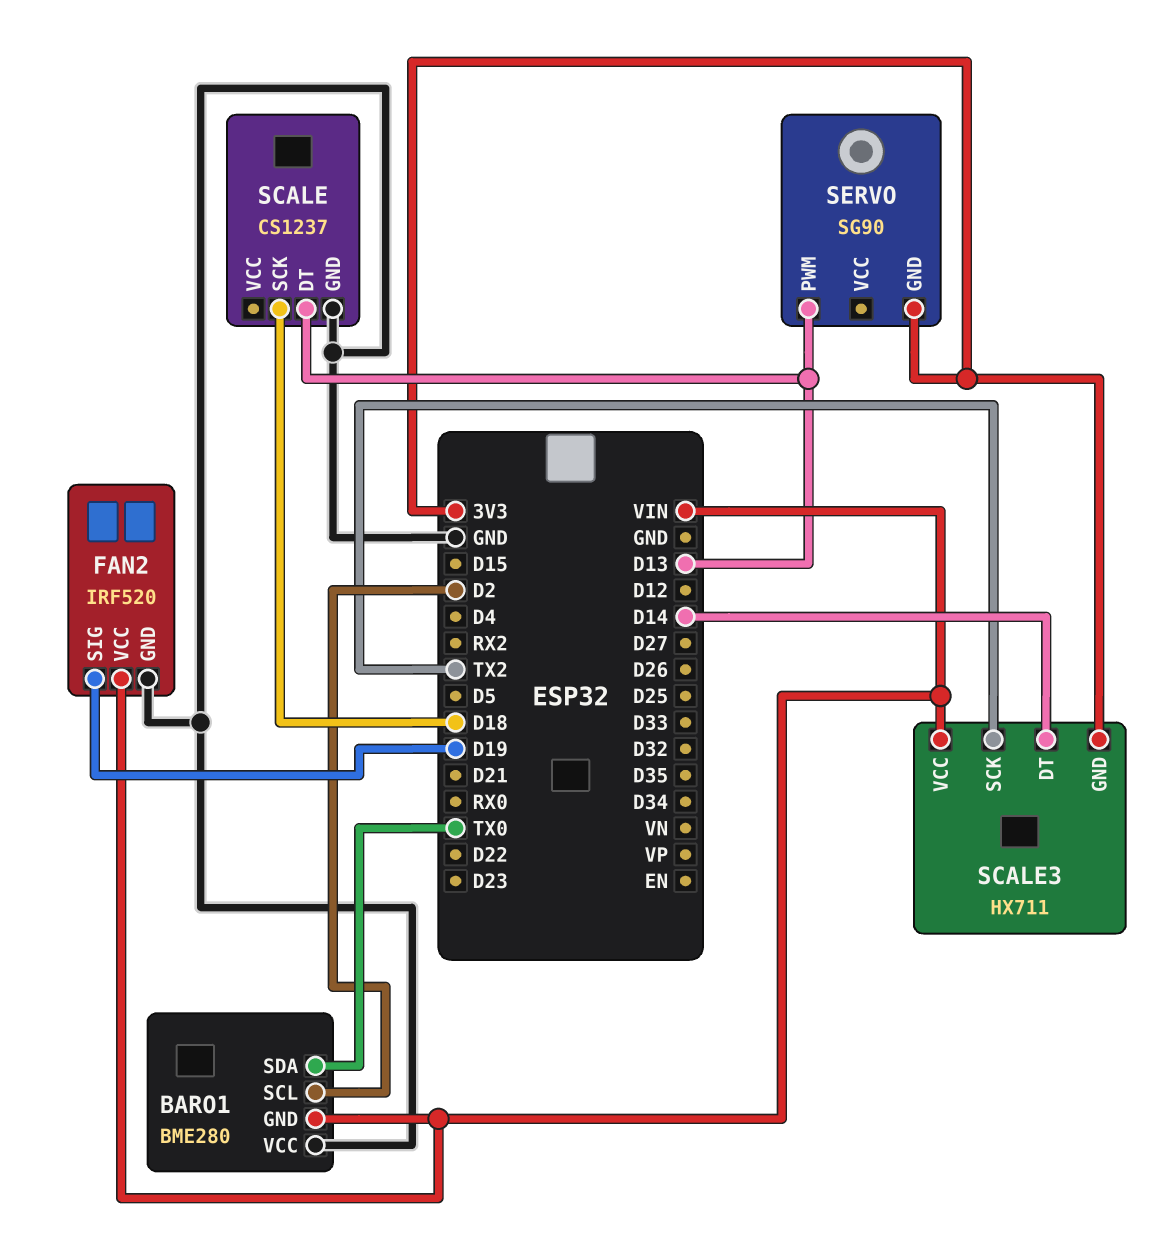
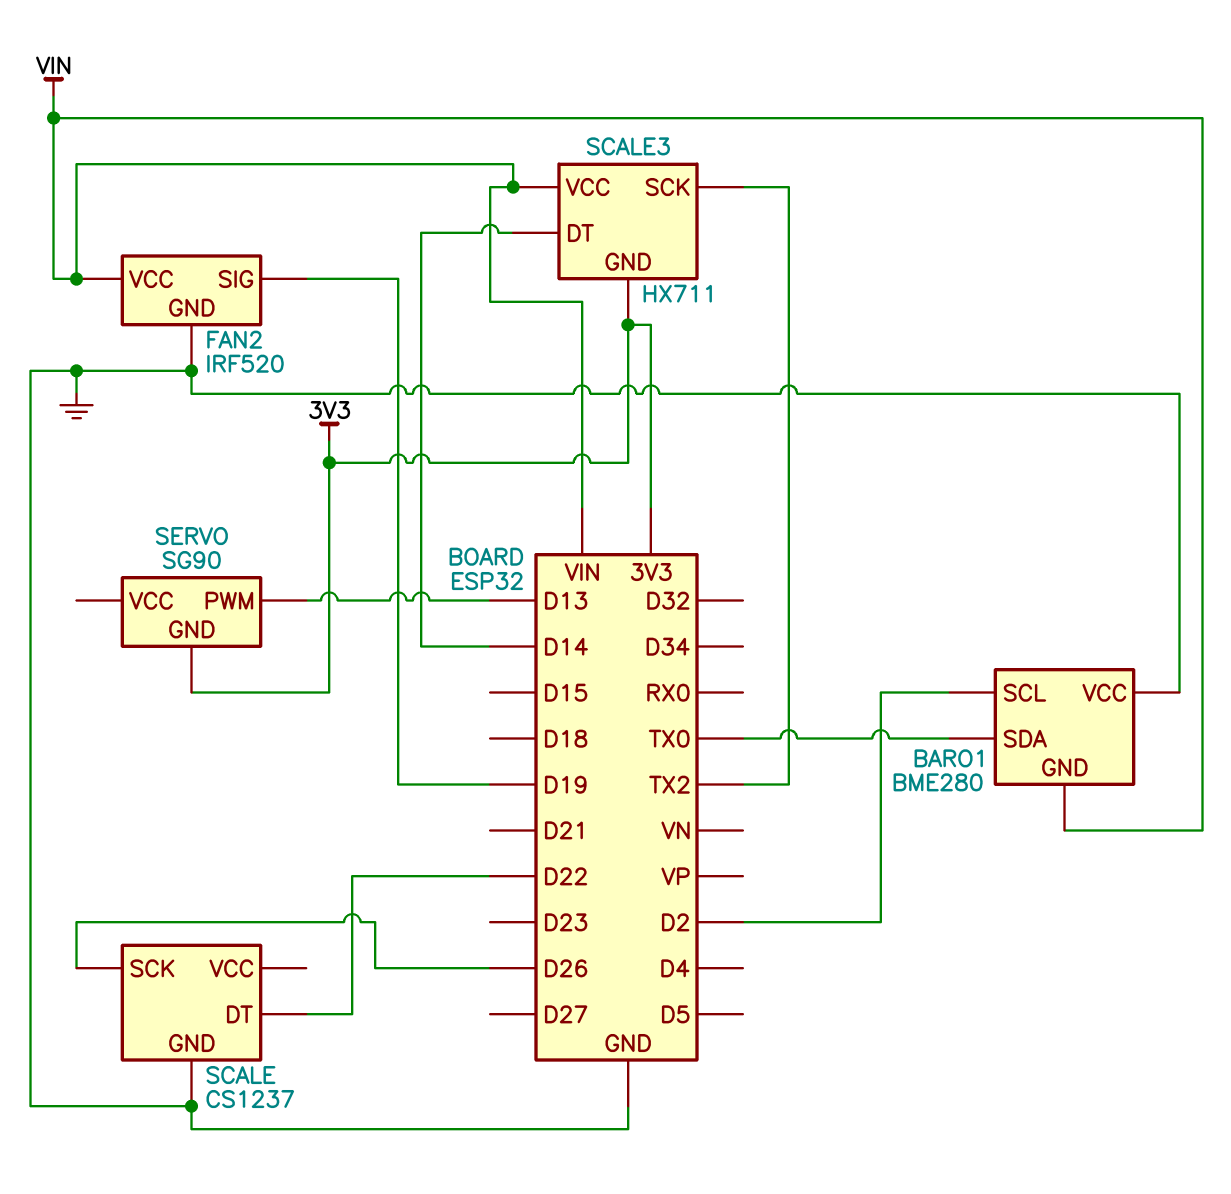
SCALE pin DT: D13 -> D22
SCALE pin SCK: D18 -> D26

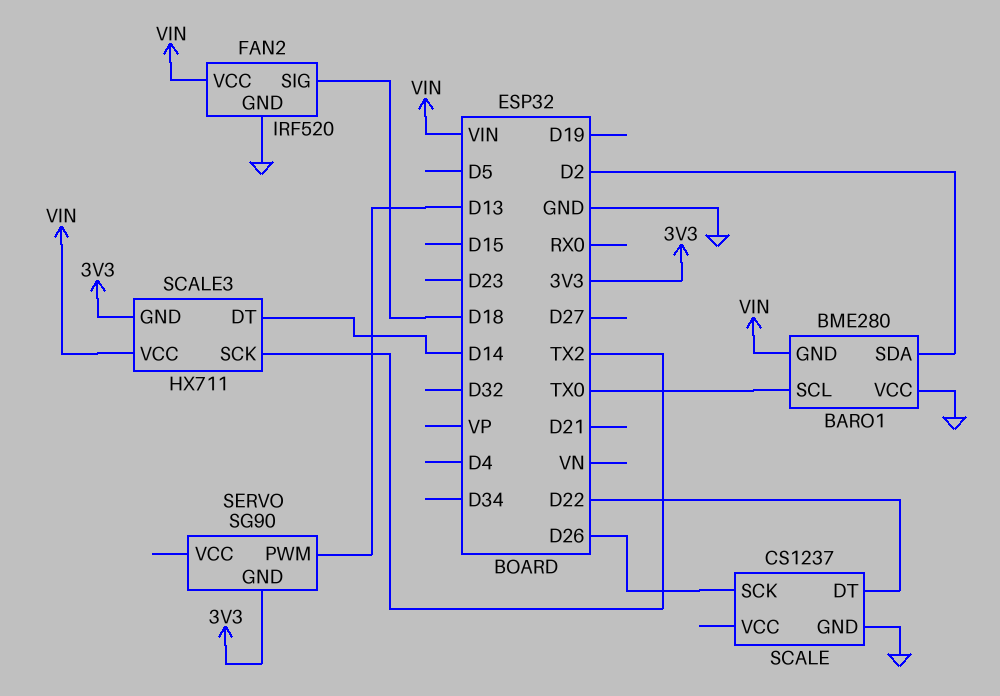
BARO1 pin SCL: D2 -> TX0
BARO1 pin SDA: TX0 -> D2
FAN2 pin SIG: D19 -> D18

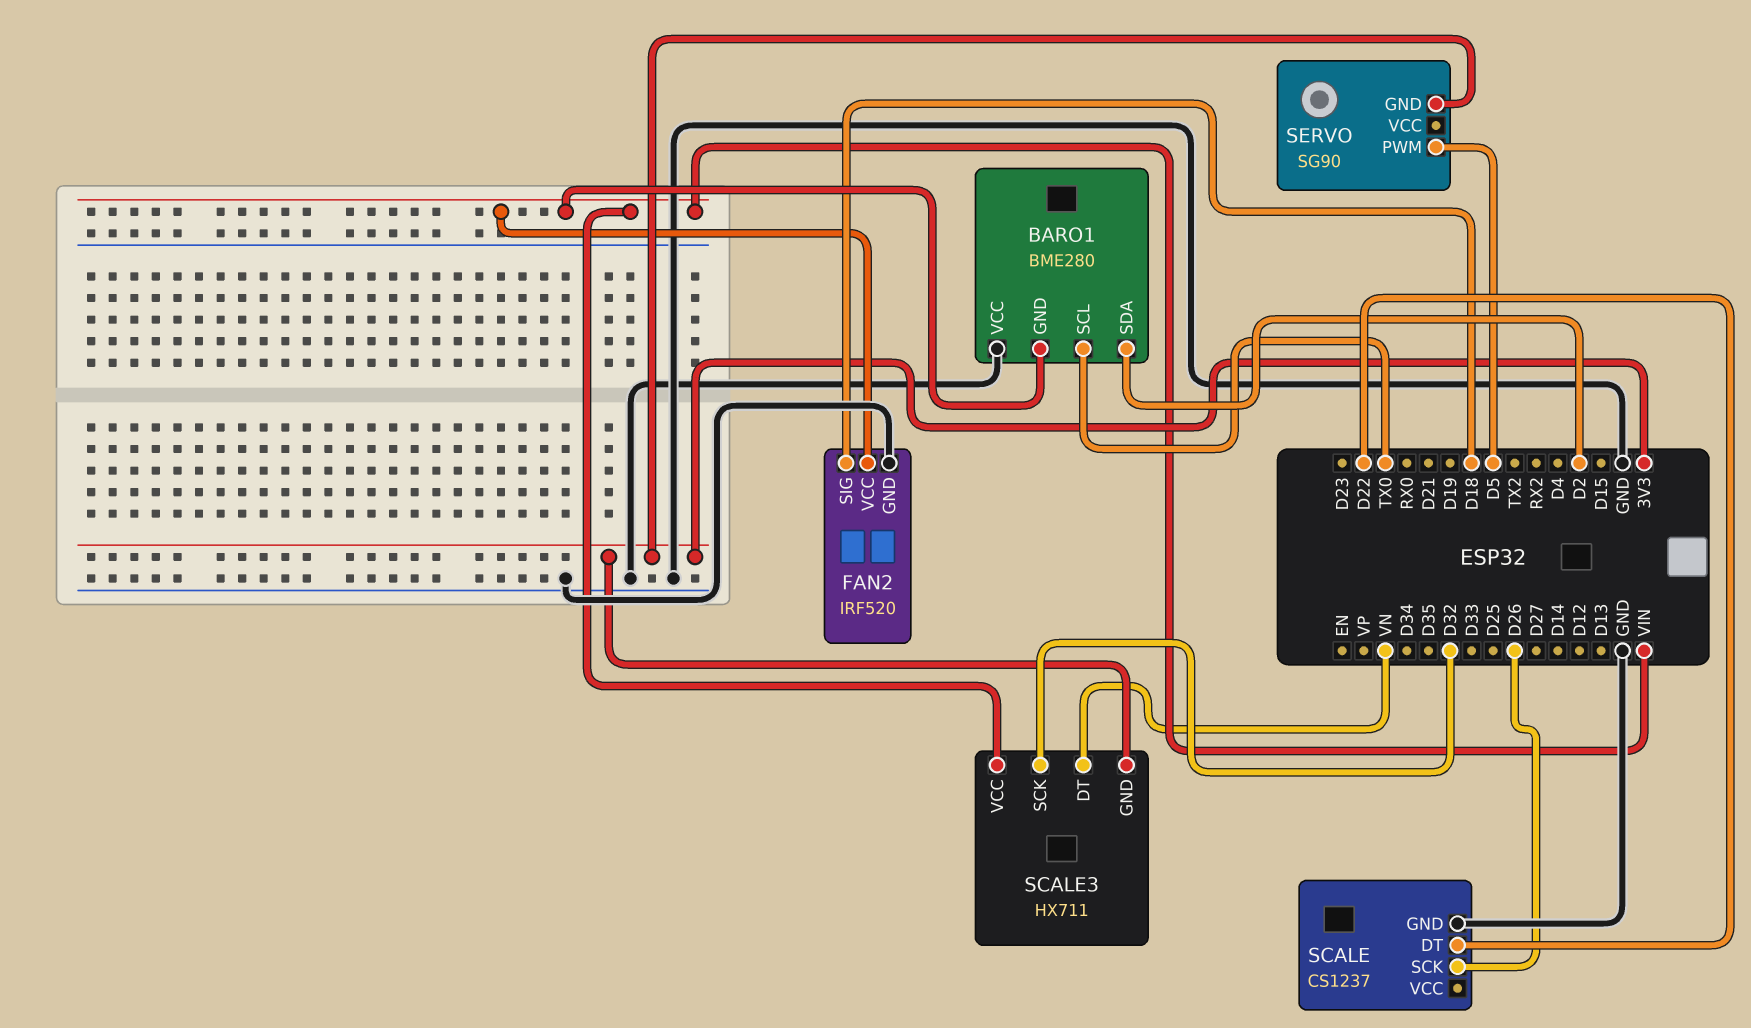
SCALE3 pin DT: D14 -> VN
SCALE3 pin SCK: TX2 -> D32
SERVO pin PWM: D13 -> D5

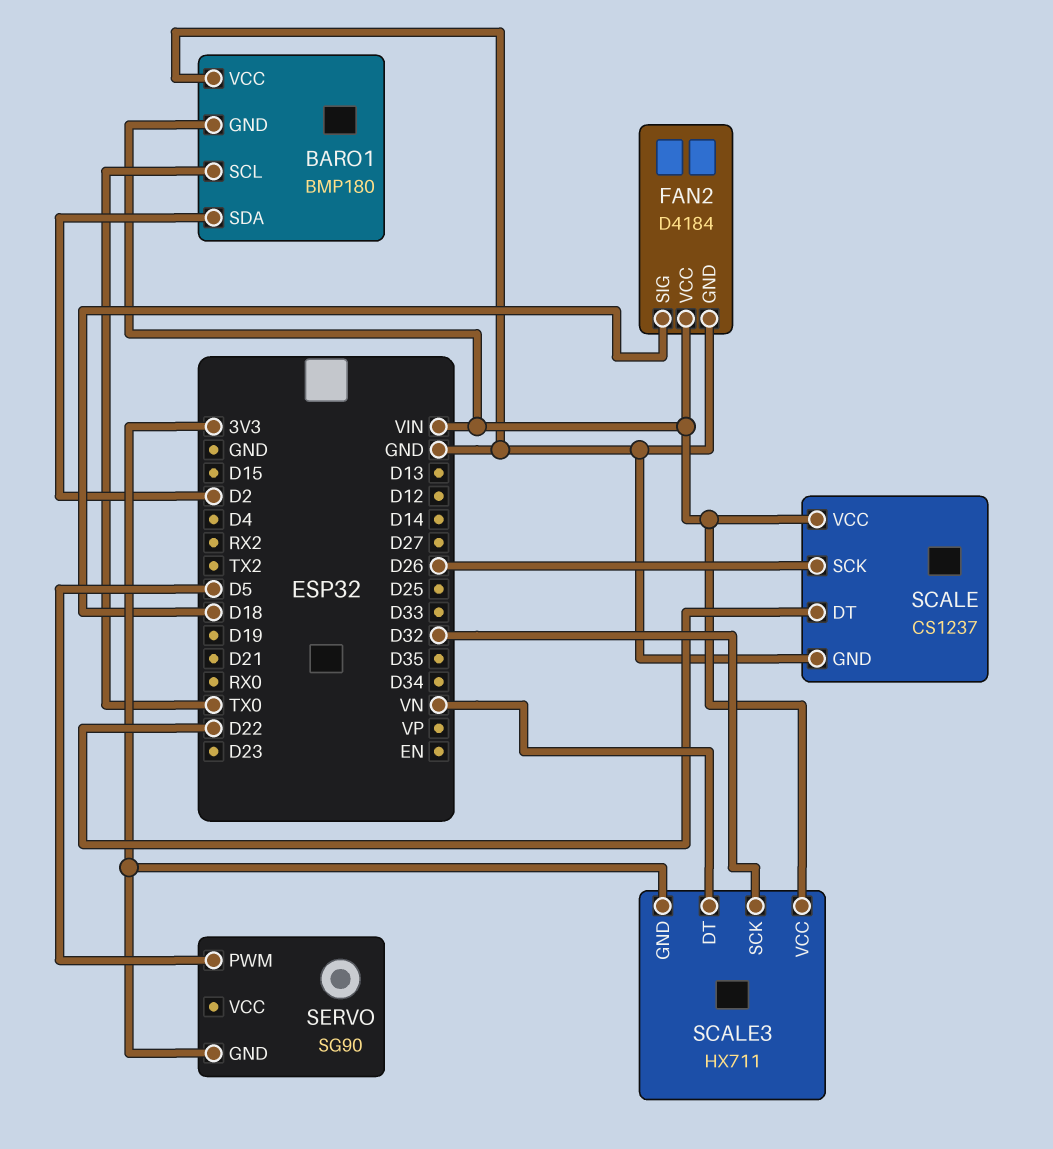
BARO1: BME280 -> BMP180
FAN2: IRF520 -> D4184
SCALE pin VCC: none -> VIN

